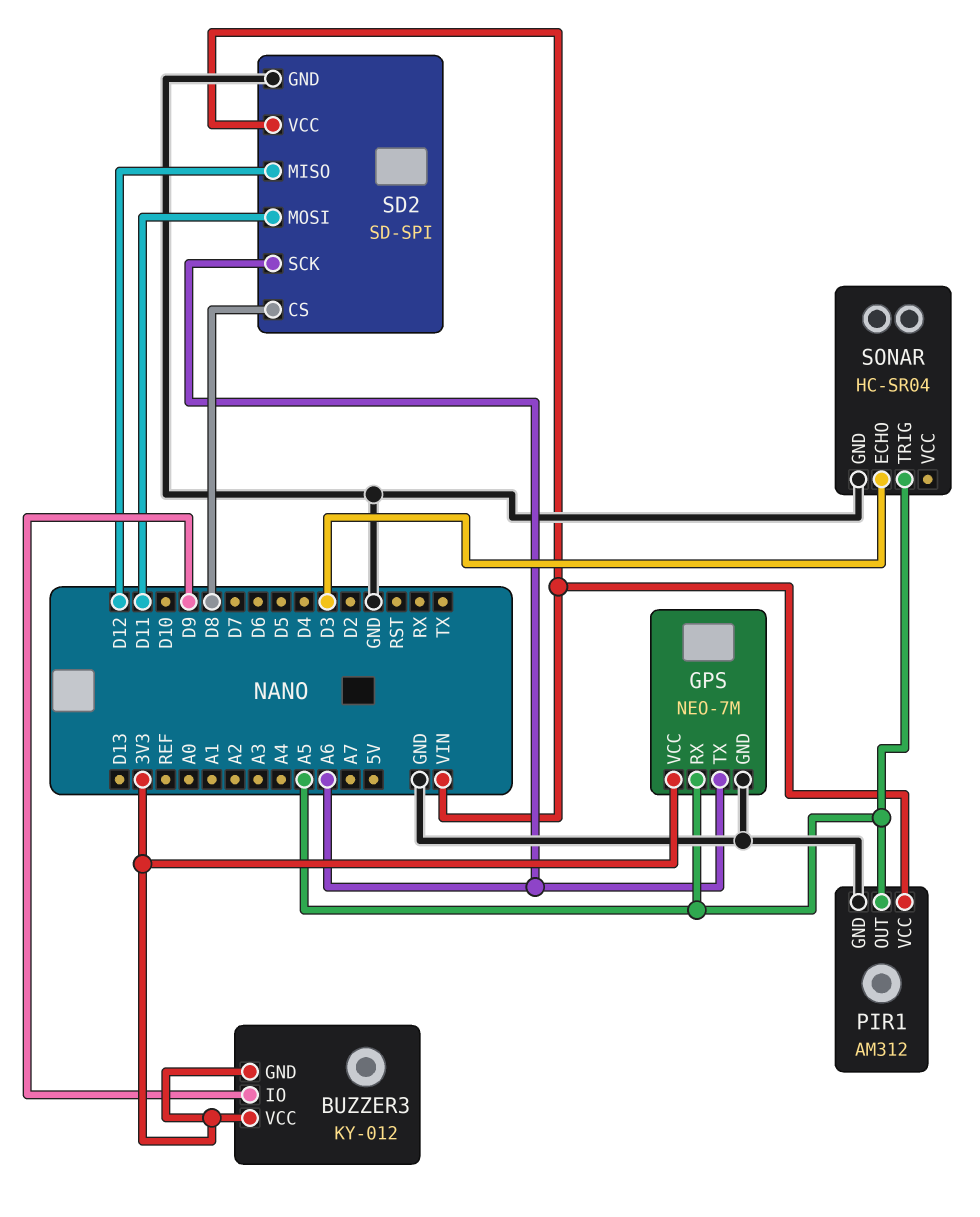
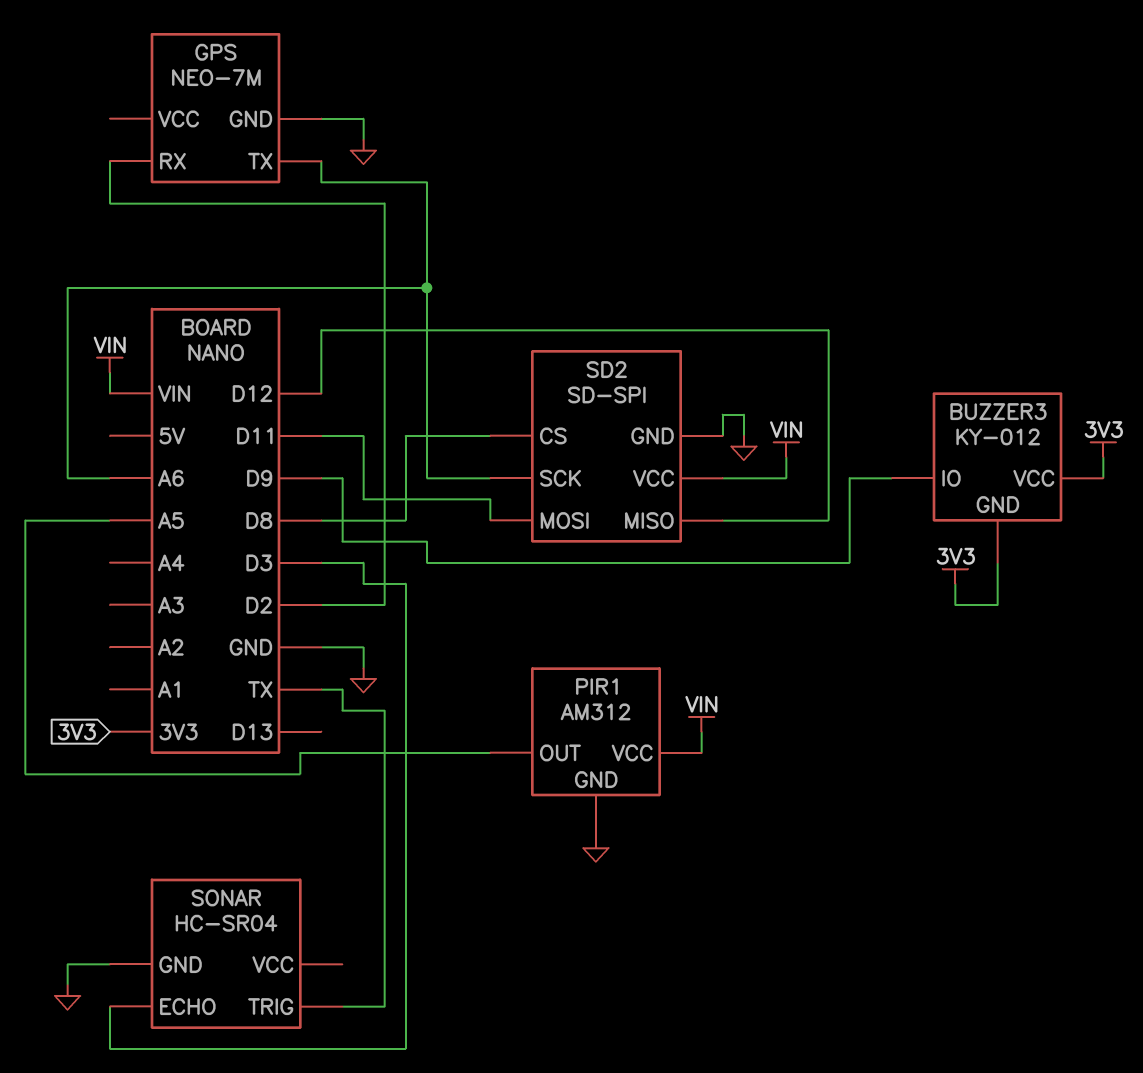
GPS pin RX: A5 -> D2
GPS pin VCC: 3V3 -> none
SONAR pin TRIG: A5 -> TX

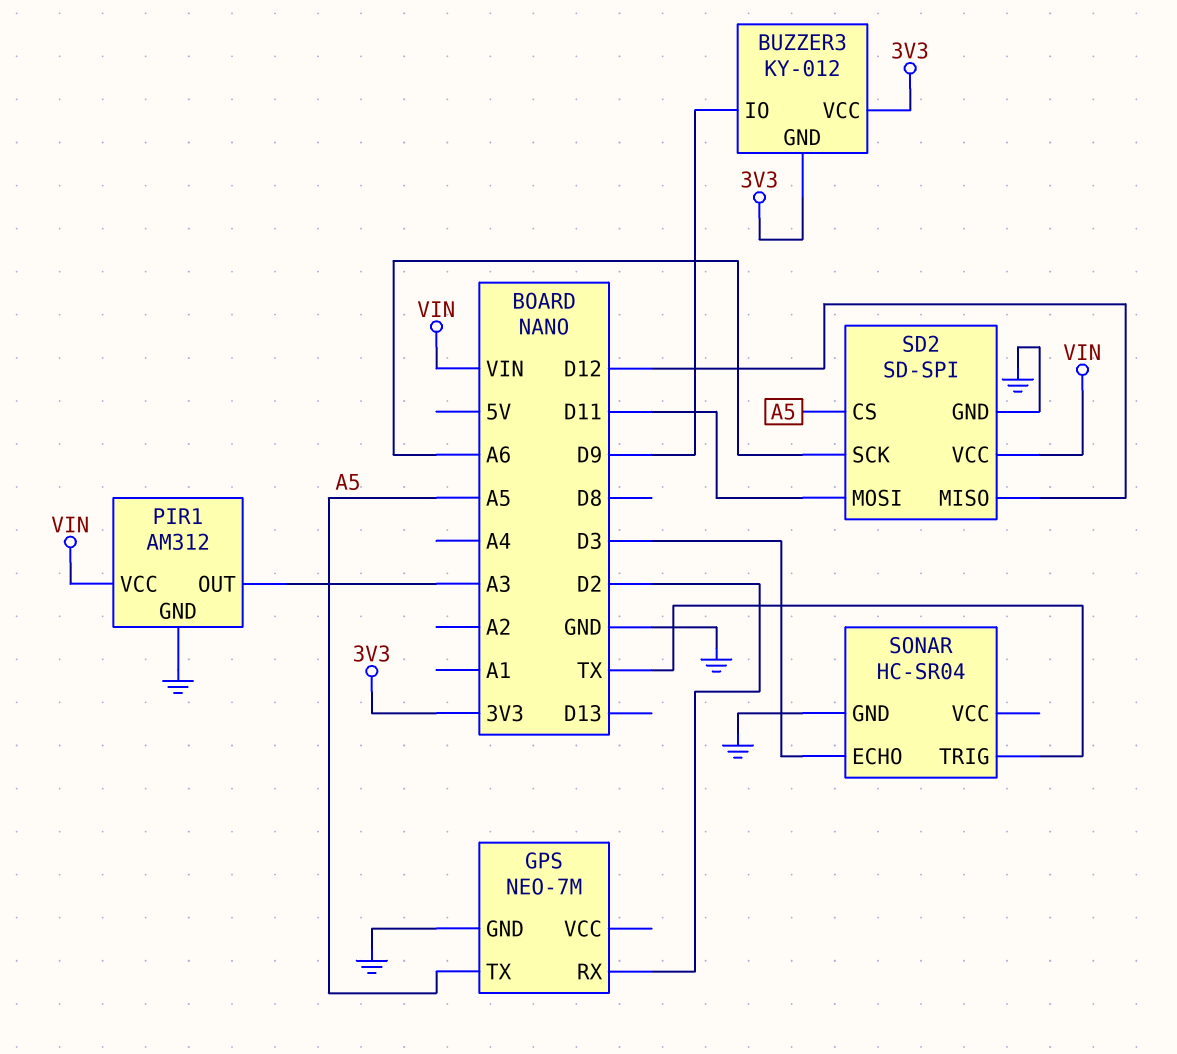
GPS pin TX: A6 -> A5
PIR1 pin OUT: A5 -> A3
SD2 pin CS: D8 -> A5

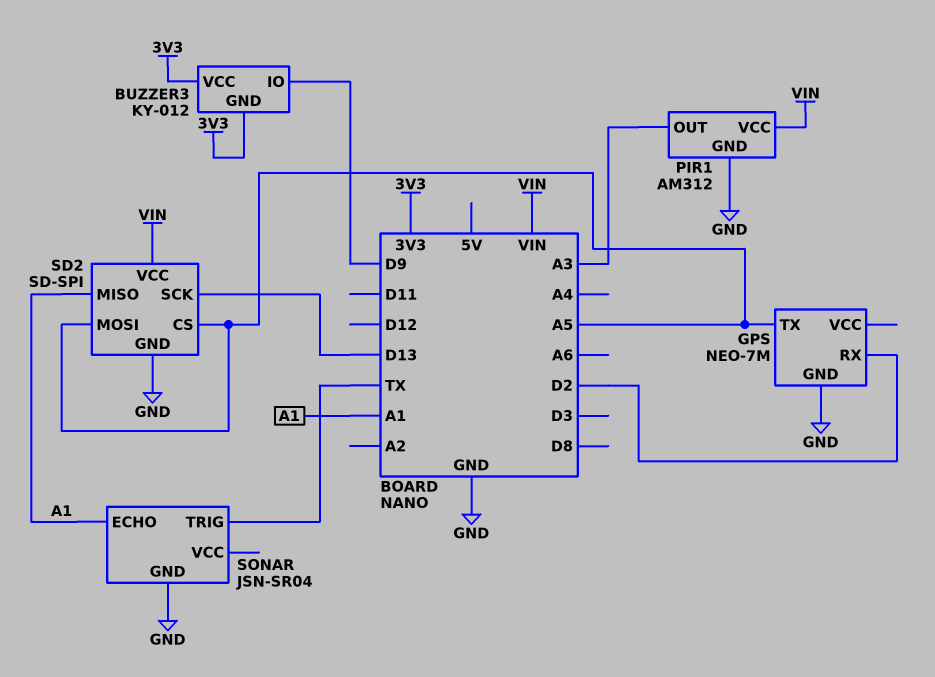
SD2 pin MISO: D12 -> A1
SD2 pin MOSI: D11 -> A5
SD2 pin SCK: A6 -> D13
SONAR: HC-SR04 -> JSN-SR04
SONAR pin ECHO: D3 -> A1

